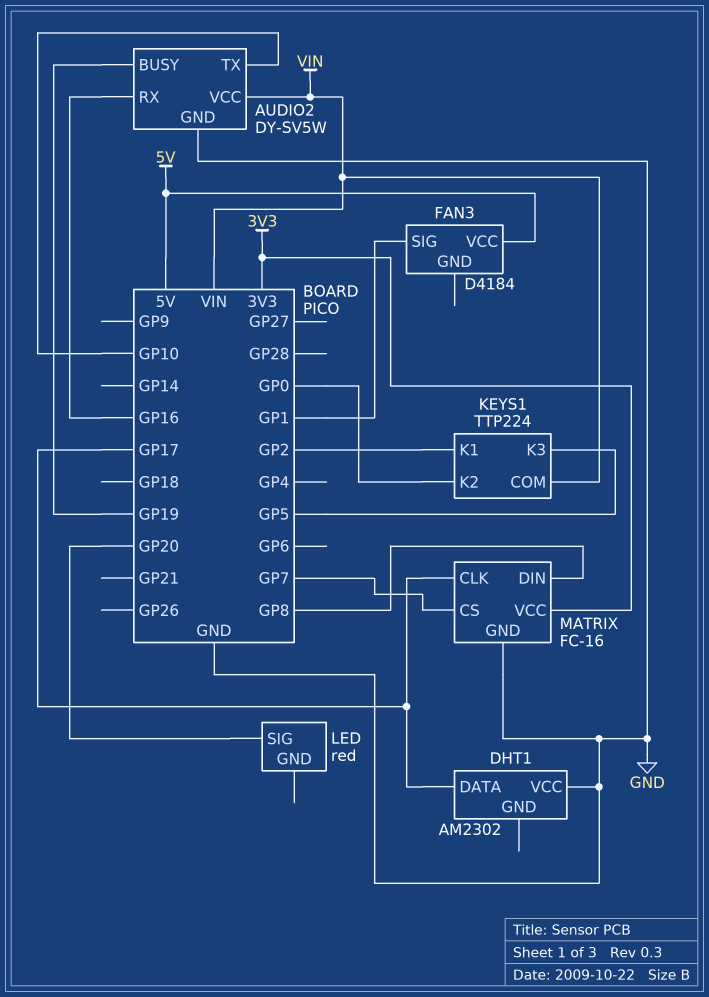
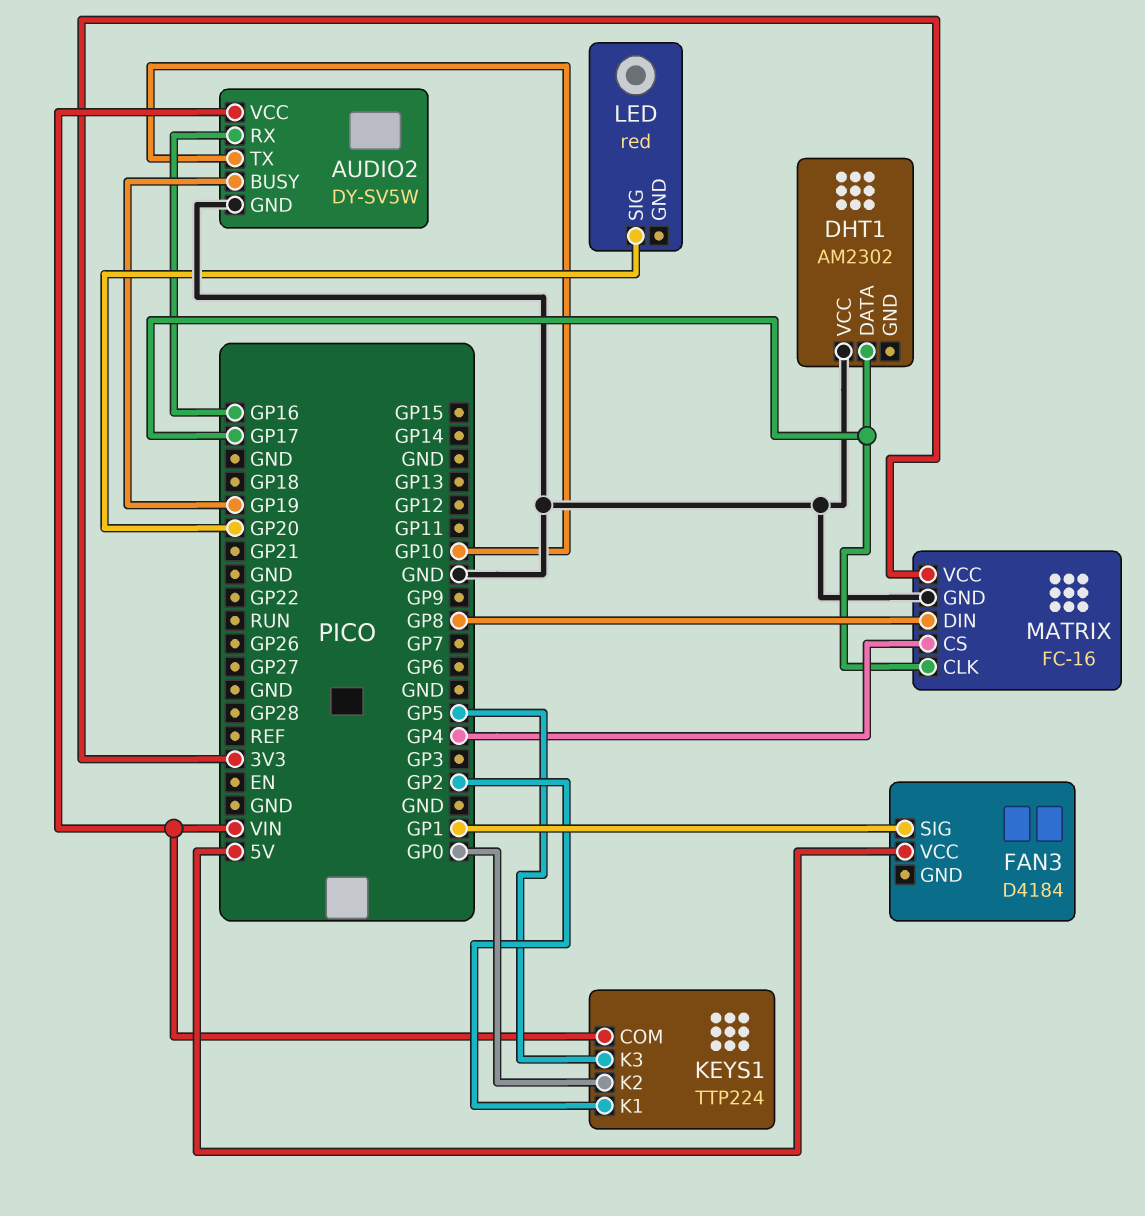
MATRIX pin CS: GP7 -> GP4

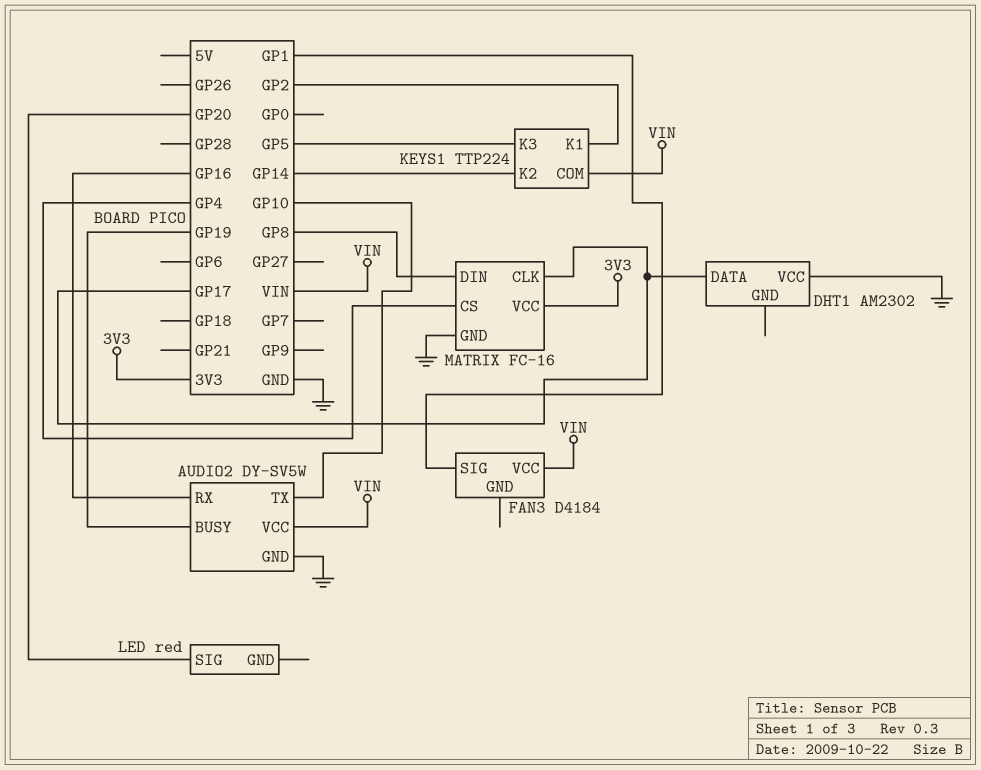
FAN3 pin VCC: 5V -> VIN
KEYS1 pin K2: GP0 -> GP14

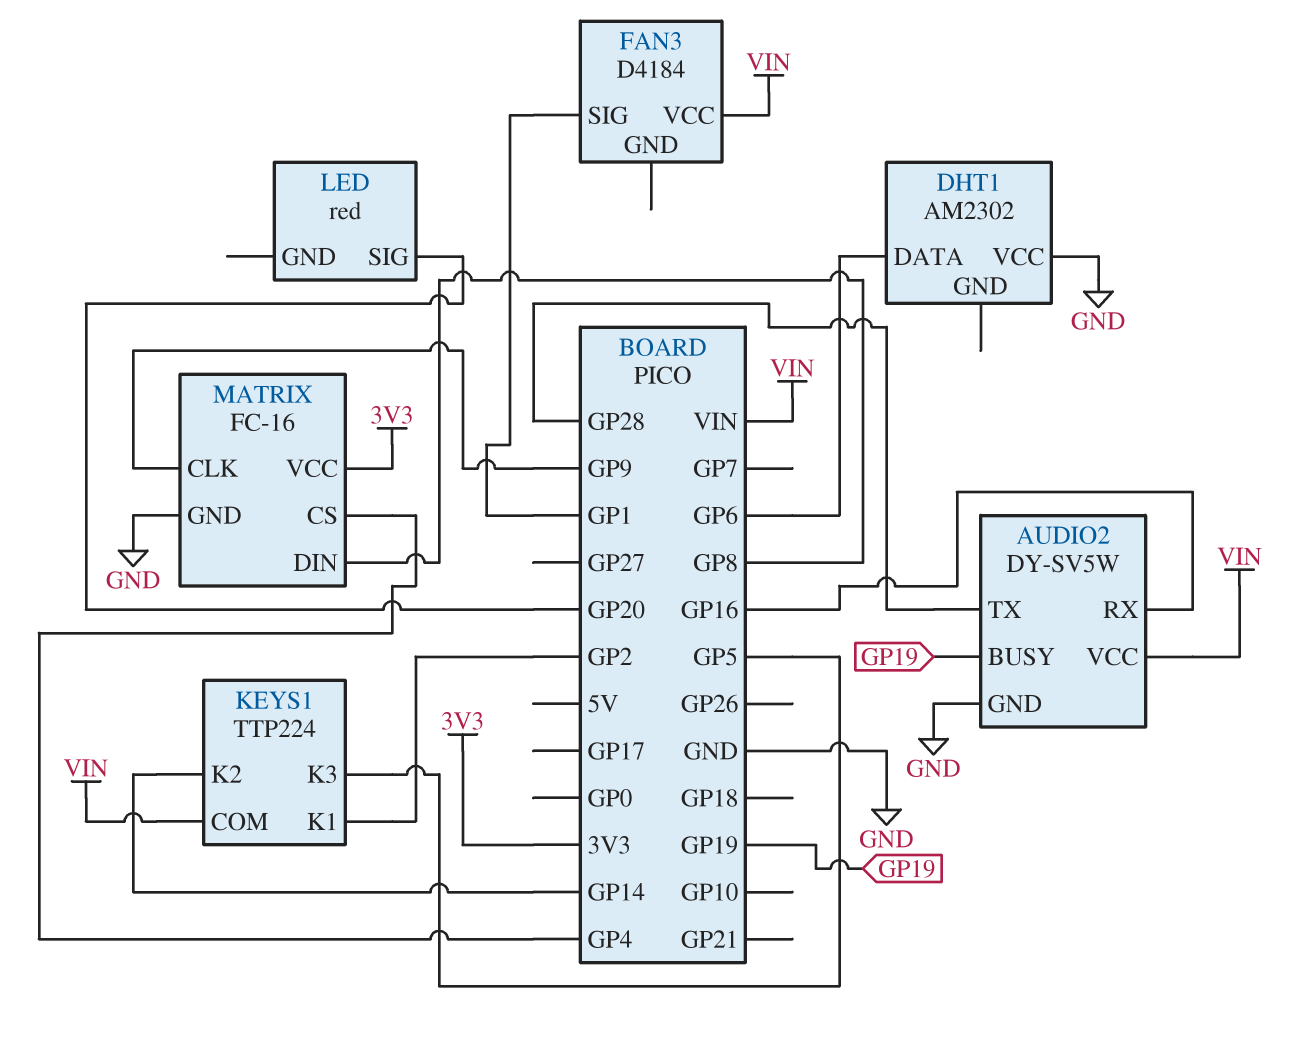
AUDIO2 pin TX: GP10 -> GP28
DHT1 pin DATA: GP17 -> GP6
MATRIX pin CLK: GP17 -> GP9

